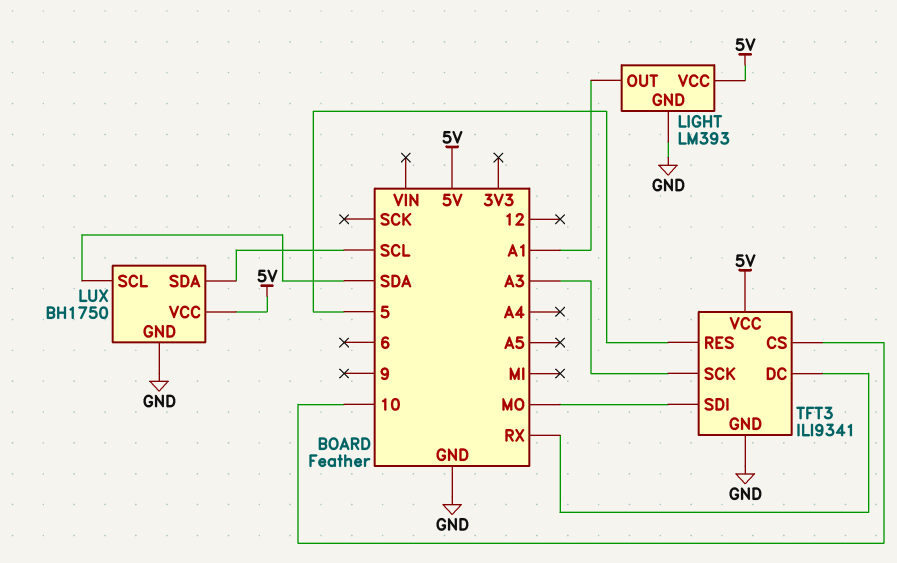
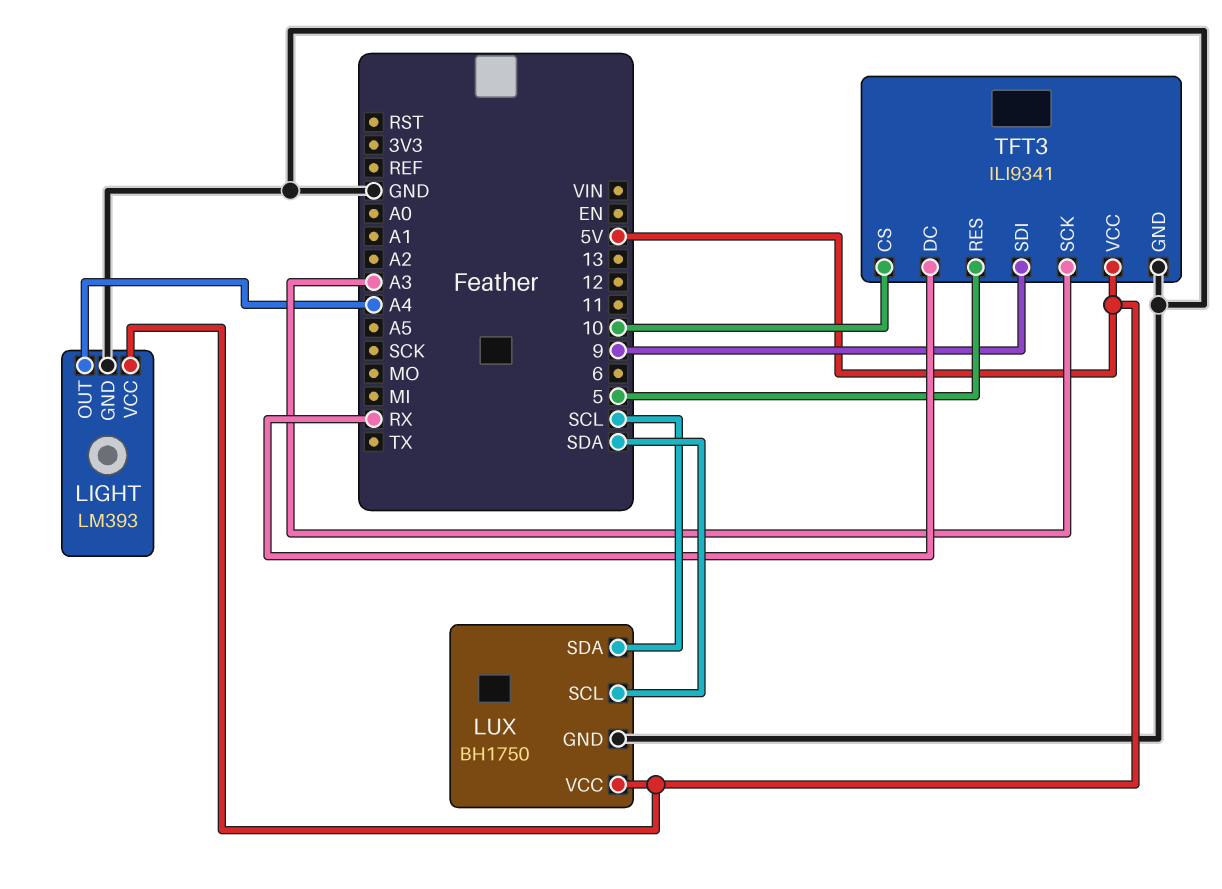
LIGHT pin OUT: A1 -> A4
TFT3 pin SDI: MO -> 9

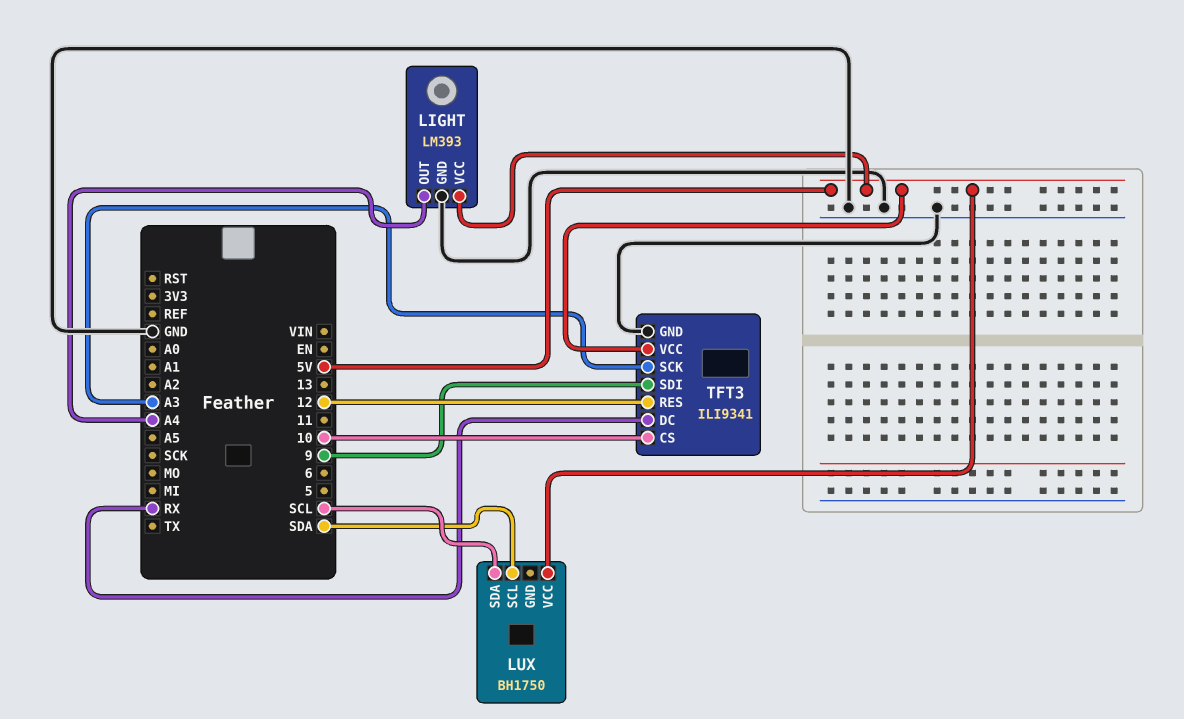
LUX pin GND: GND -> none
TFT3 pin RES: 5 -> 12

